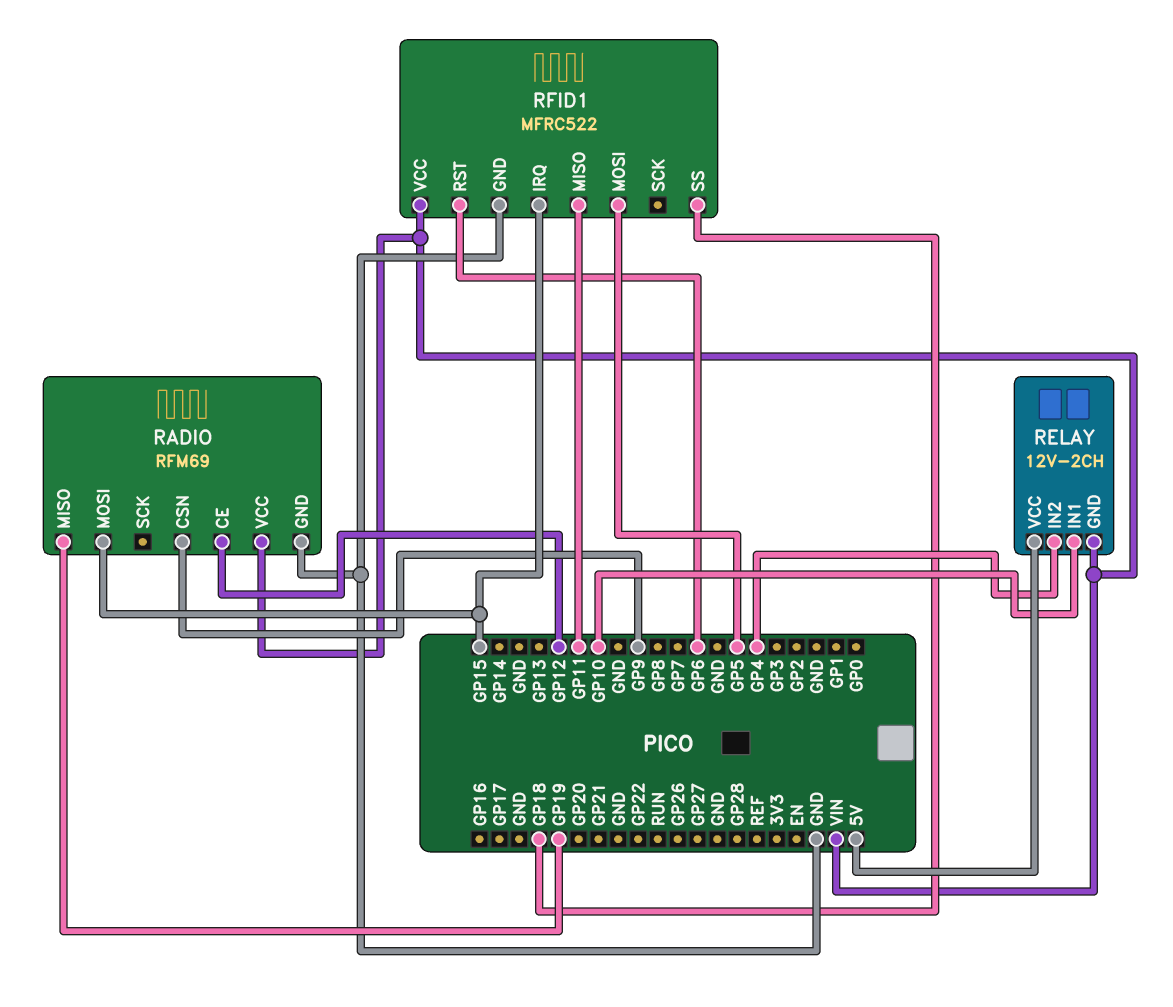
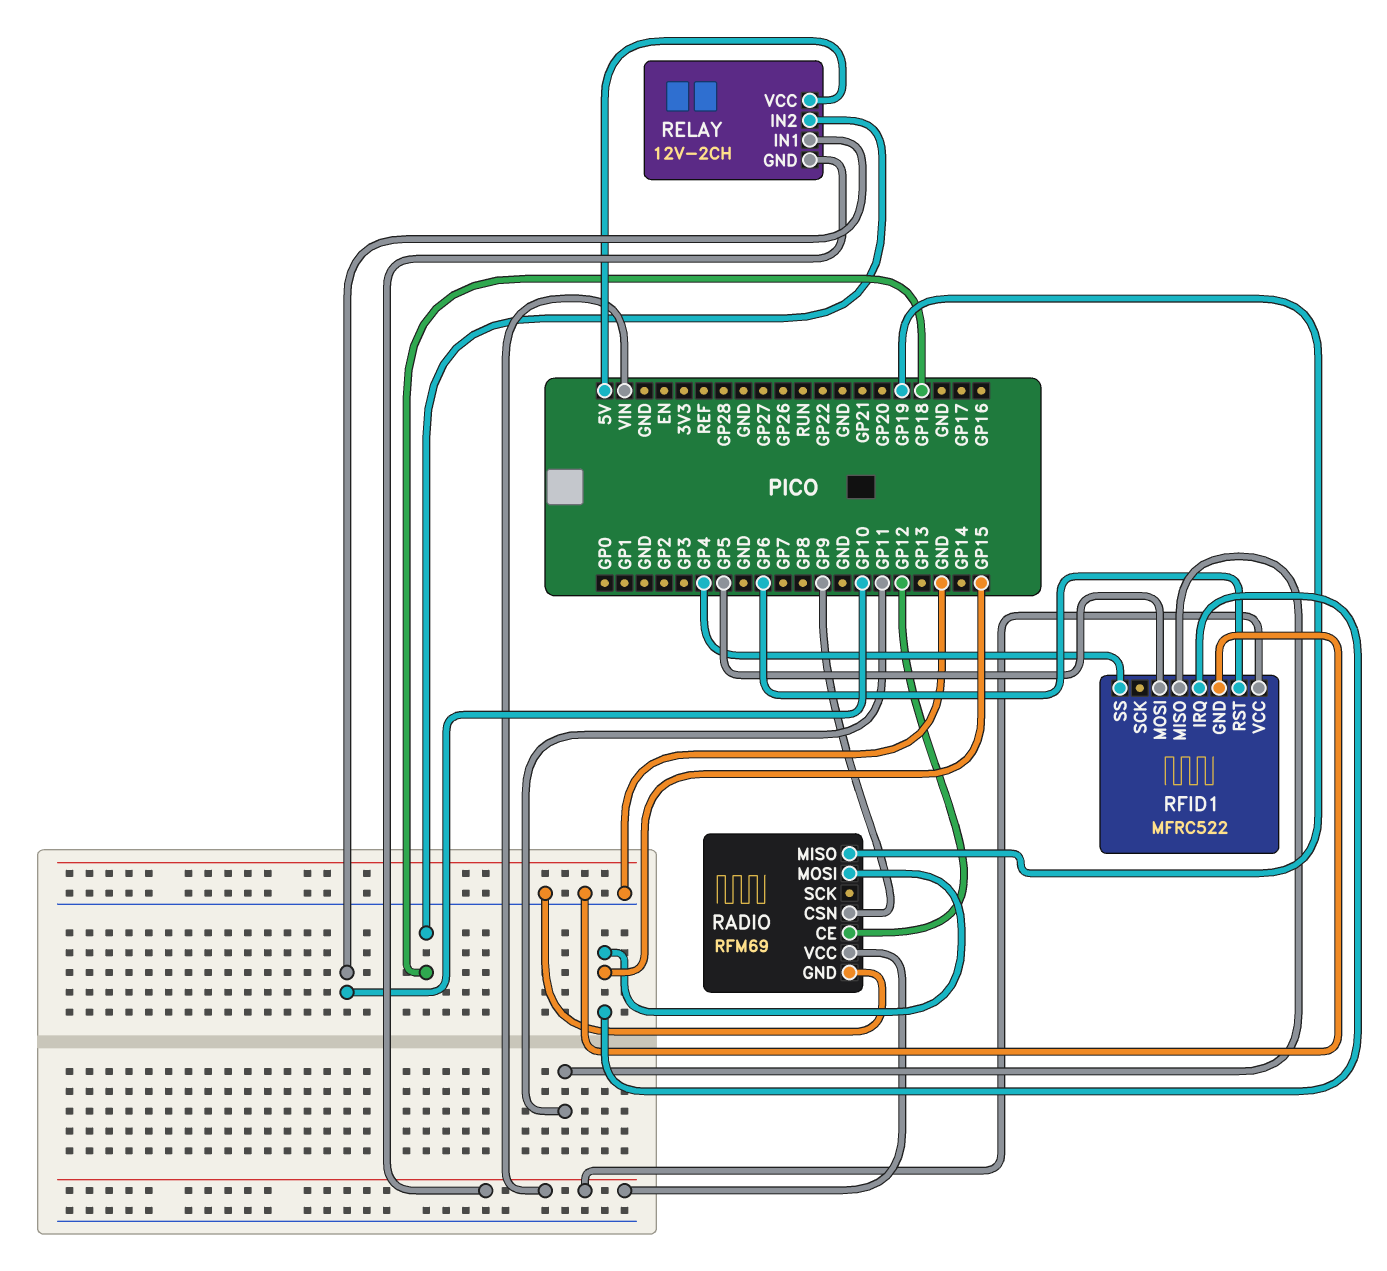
RELAY pin IN2: GP4 -> GP18
RFID1 pin SS: GP18 -> GP4

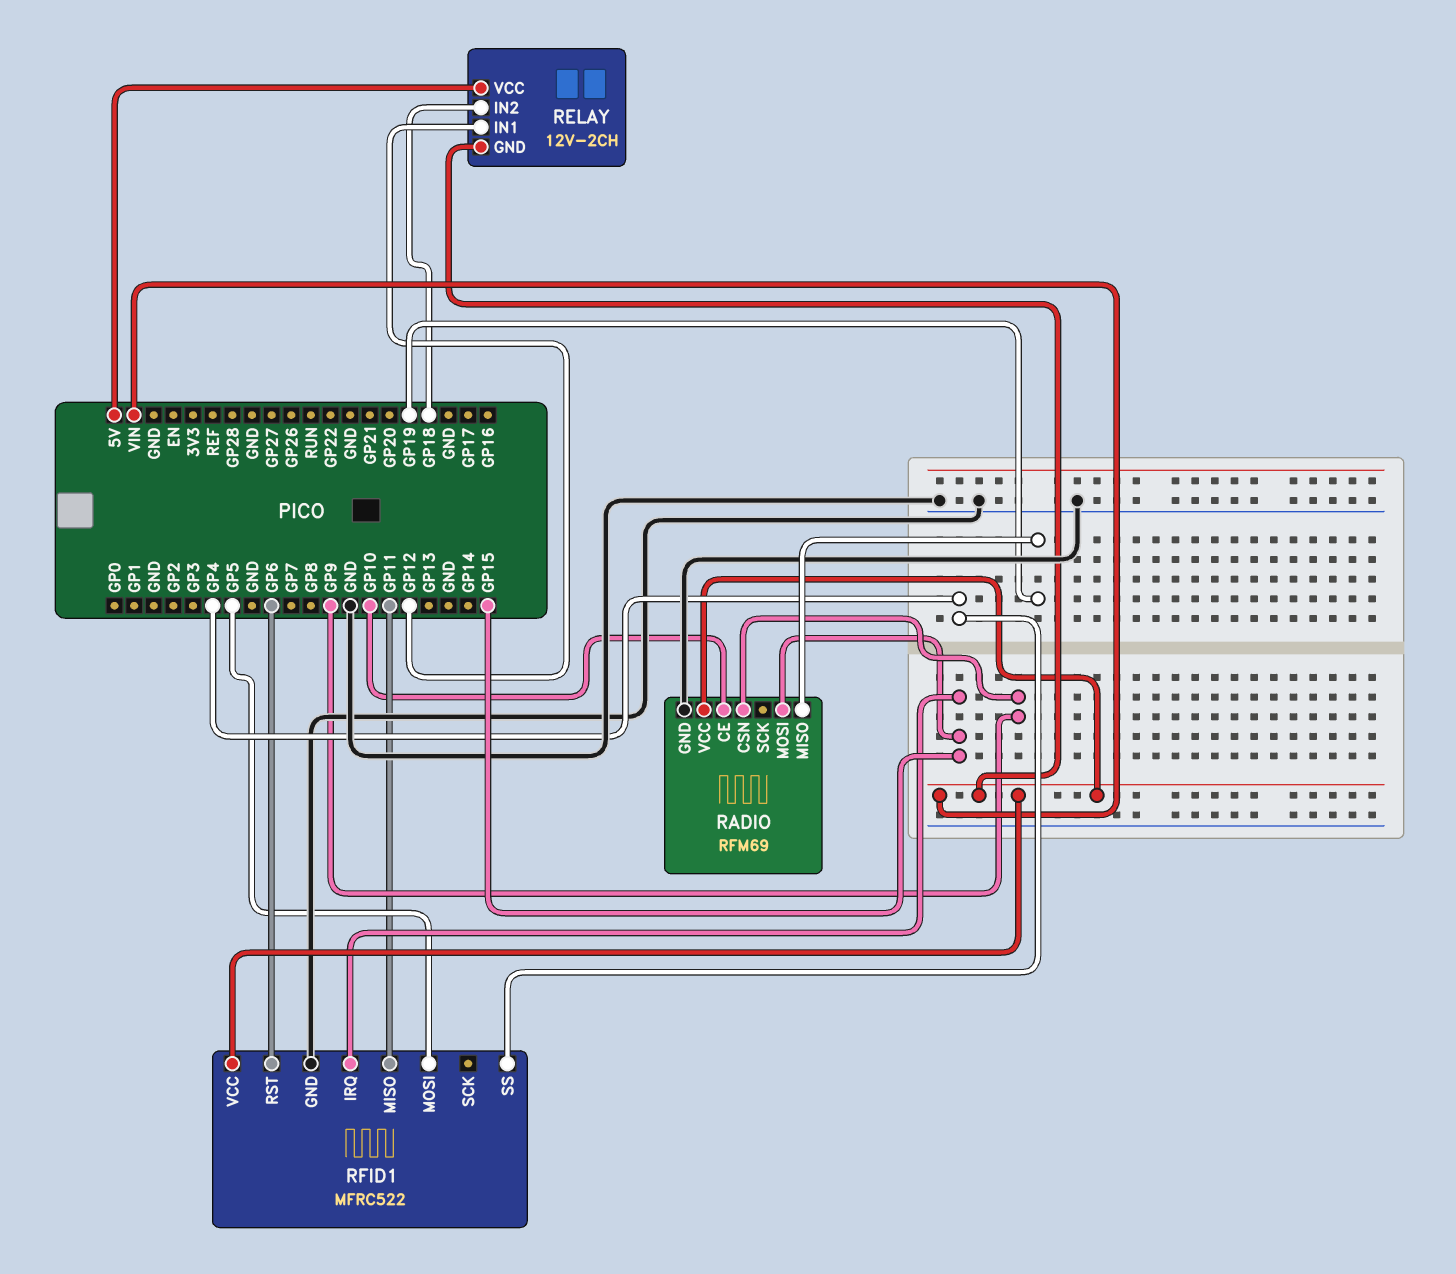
RADIO pin CE: GP12 -> GP10
RELAY pin IN1: GP10 -> GP12

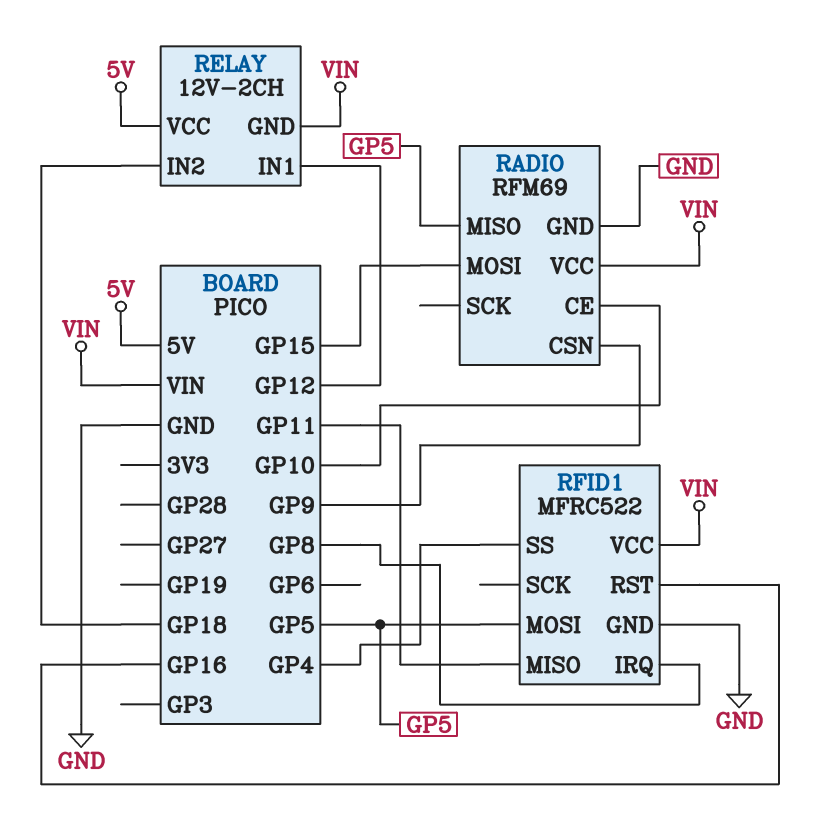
RADIO pin MISO: GP19 -> GP5
RFID1 pin IRQ: GP15 -> GP8
RFID1 pin RST: GP6 -> GP16

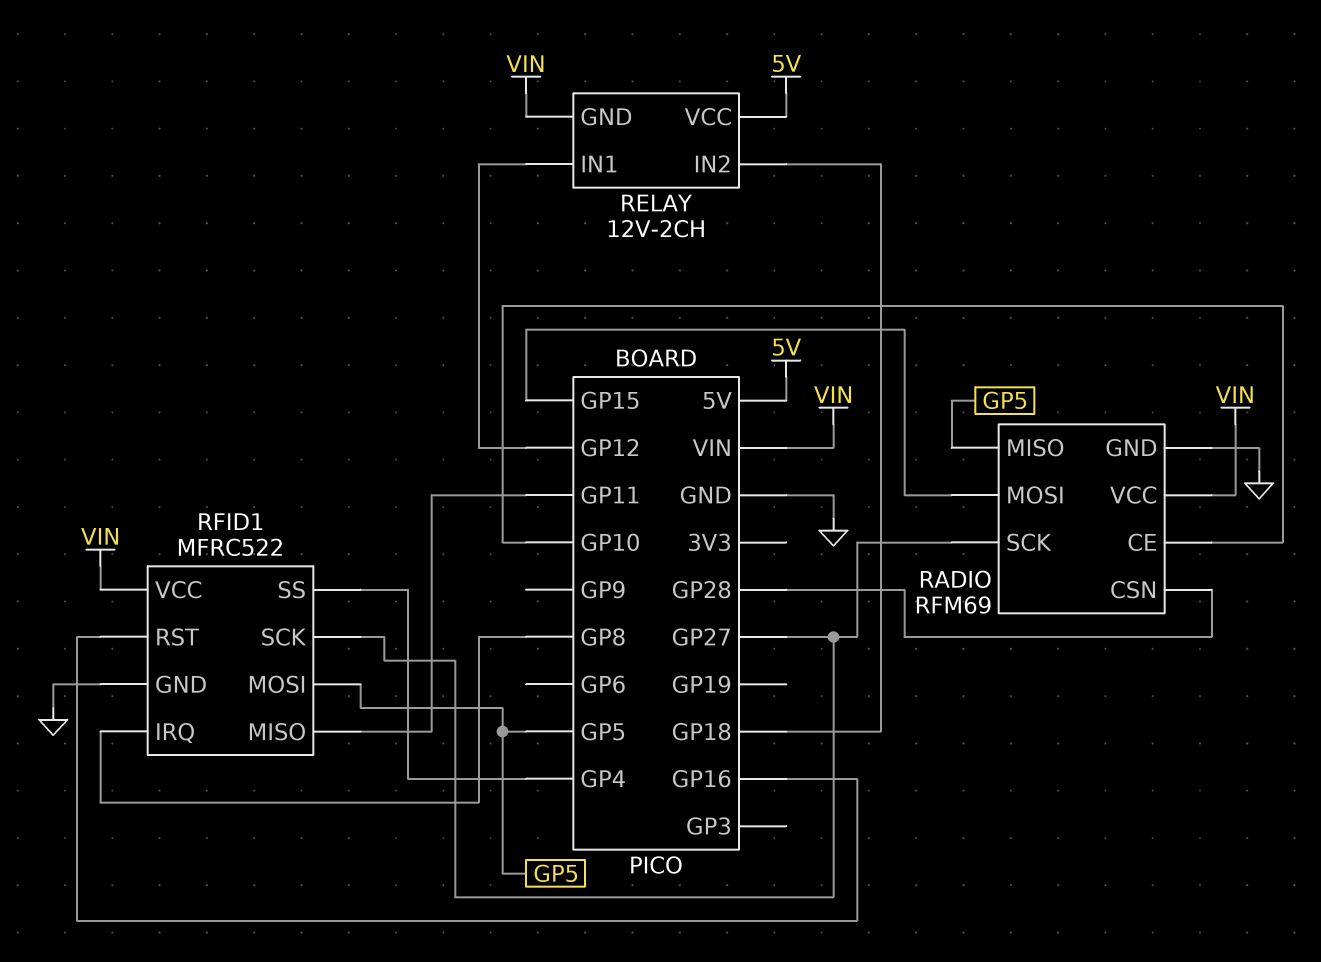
RADIO pin CSN: GP9 -> GP28
RADIO pin SCK: none -> GP27
RFID1 pin SCK: none -> GP27

